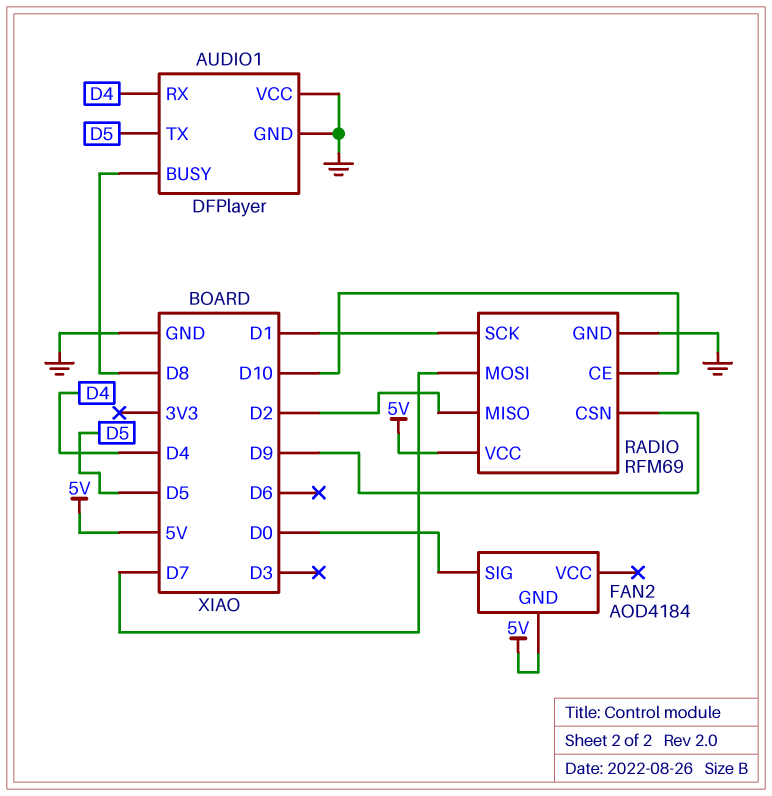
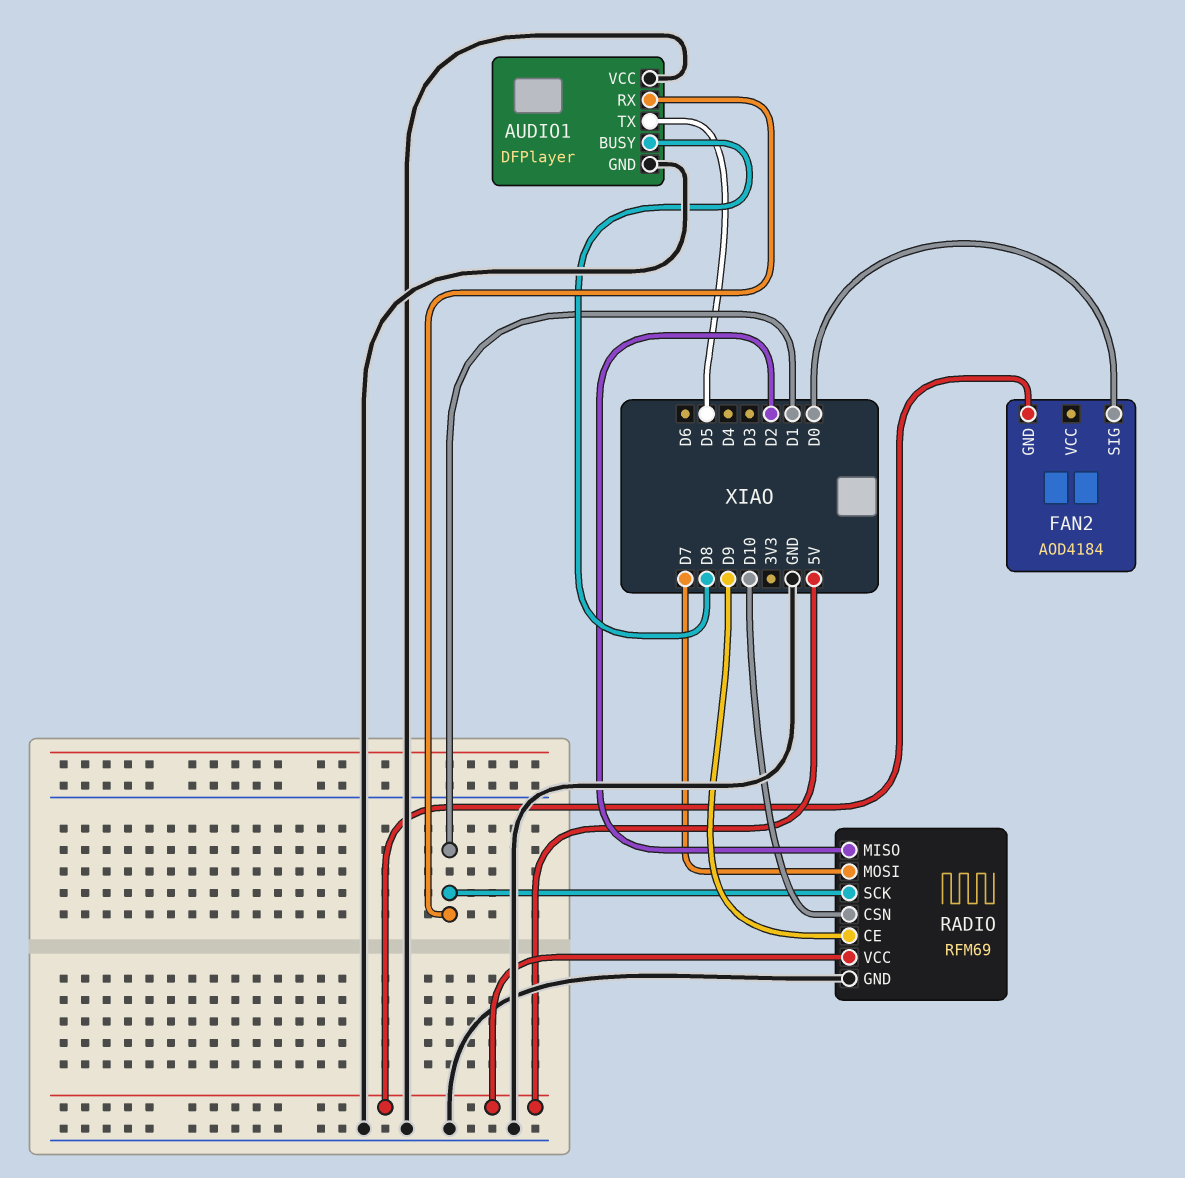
AUDIO1 pin RX: D4 -> D1
RADIO pin CE: D10 -> D9
RADIO pin CSN: D9 -> D10

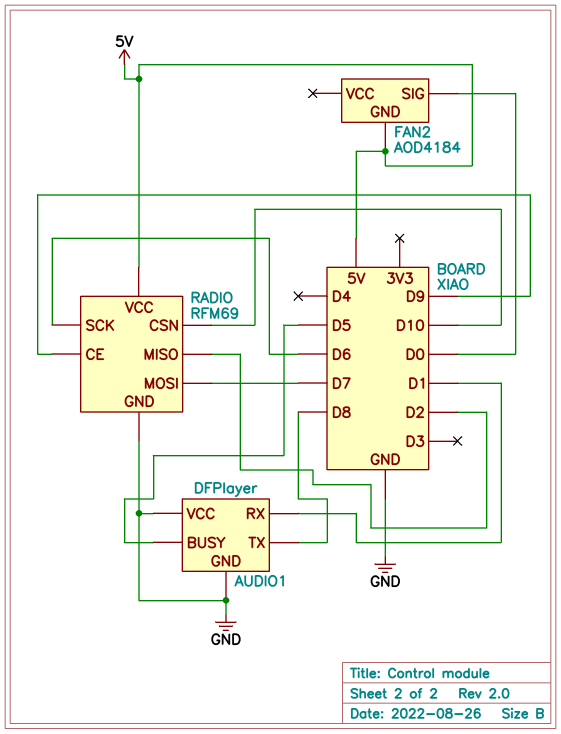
AUDIO1 pin BUSY: D8 -> D5
AUDIO1 pin TX: D5 -> D8
RADIO pin SCK: D1 -> D6

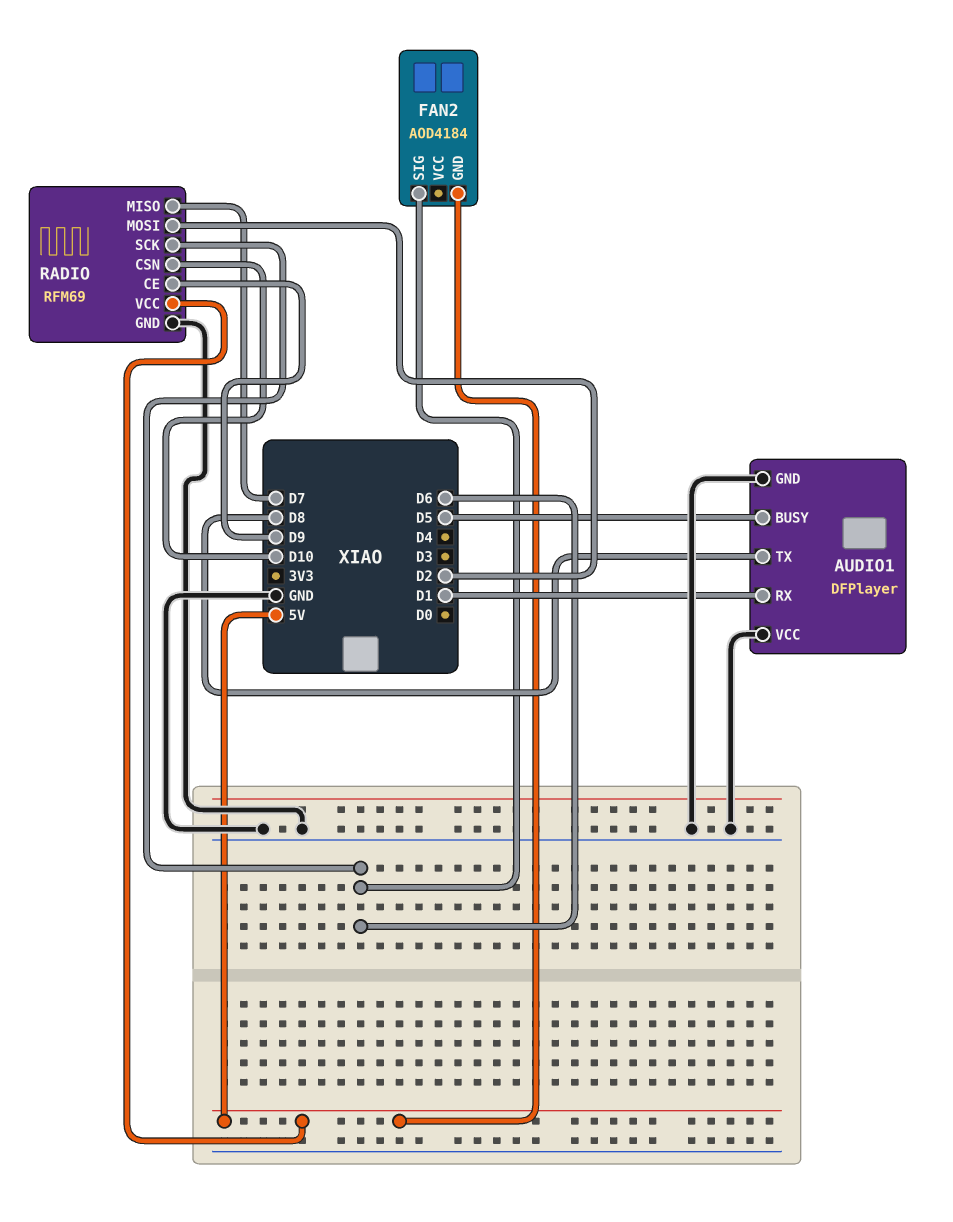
FAN2 pin SIG: D0 -> D6
RADIO pin MISO: D2 -> D7
RADIO pin MOSI: D7 -> D2

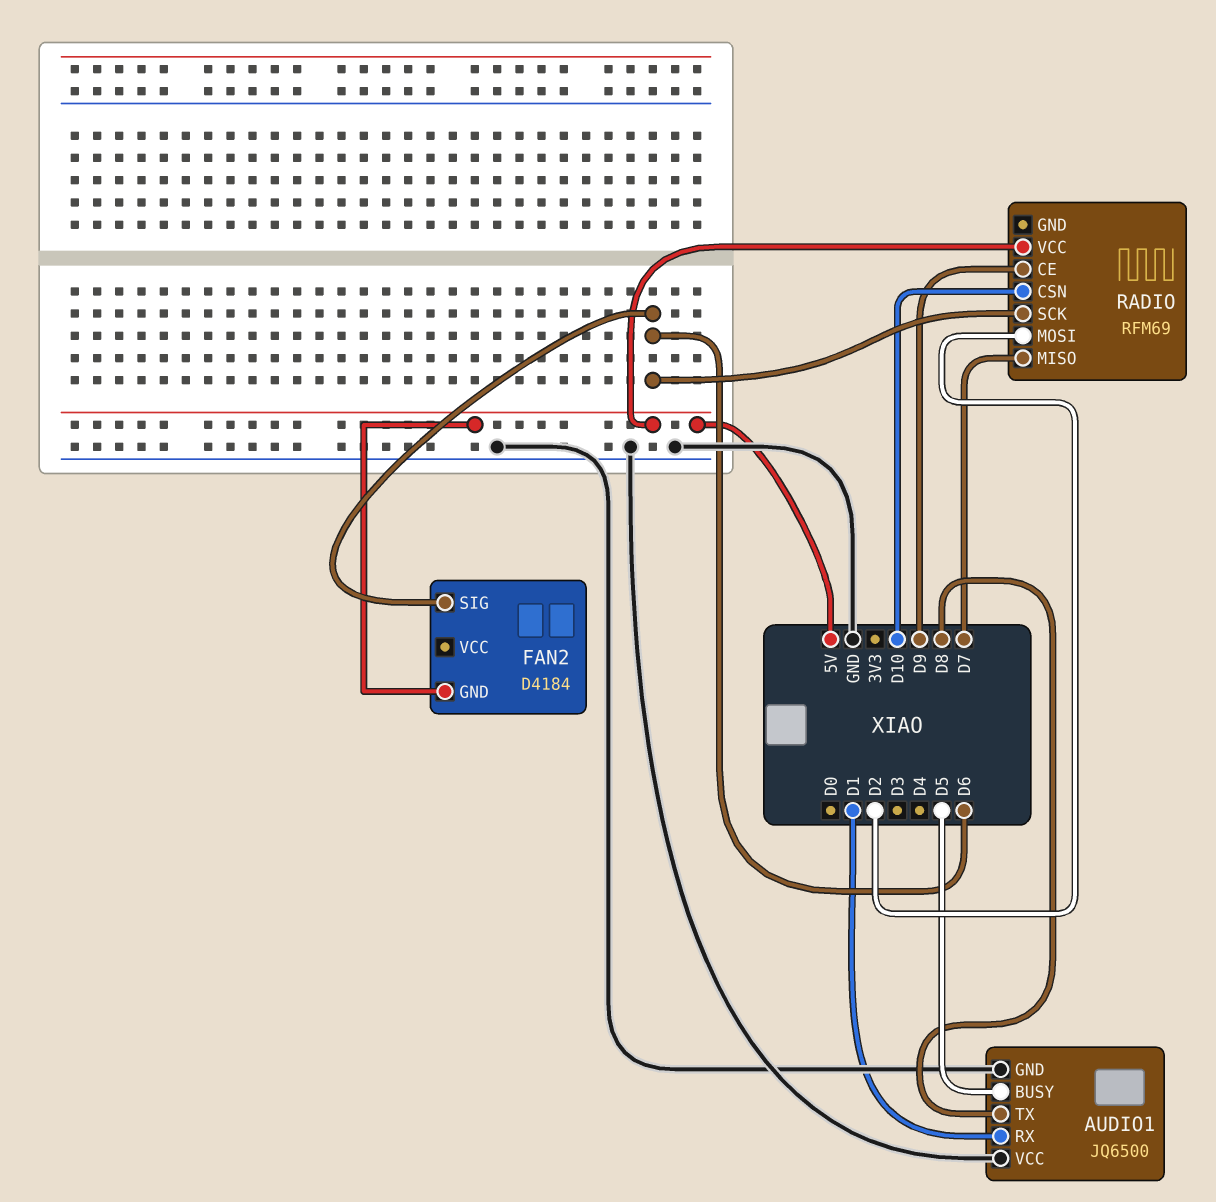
AUDIO1: DFPlayer -> JQ6500
FAN2: AOD4184 -> D4184
RADIO pin GND: GND -> none

